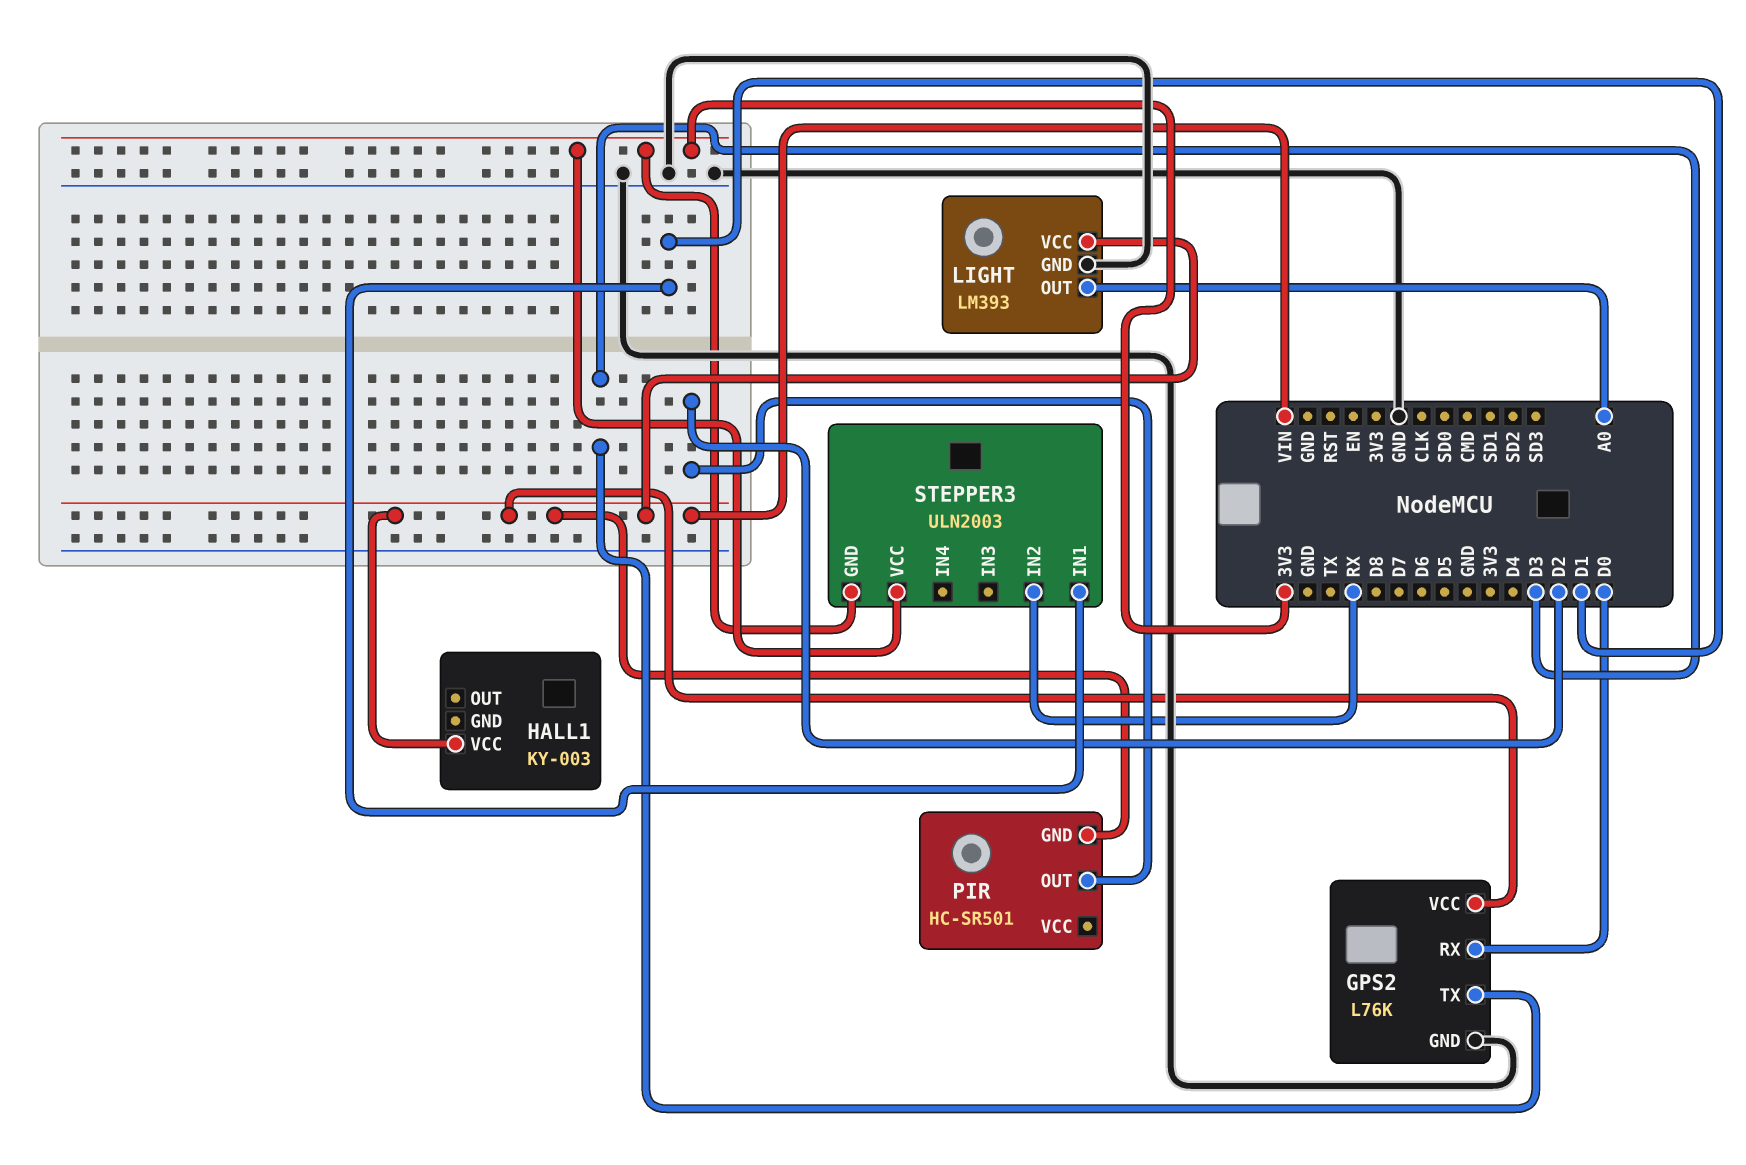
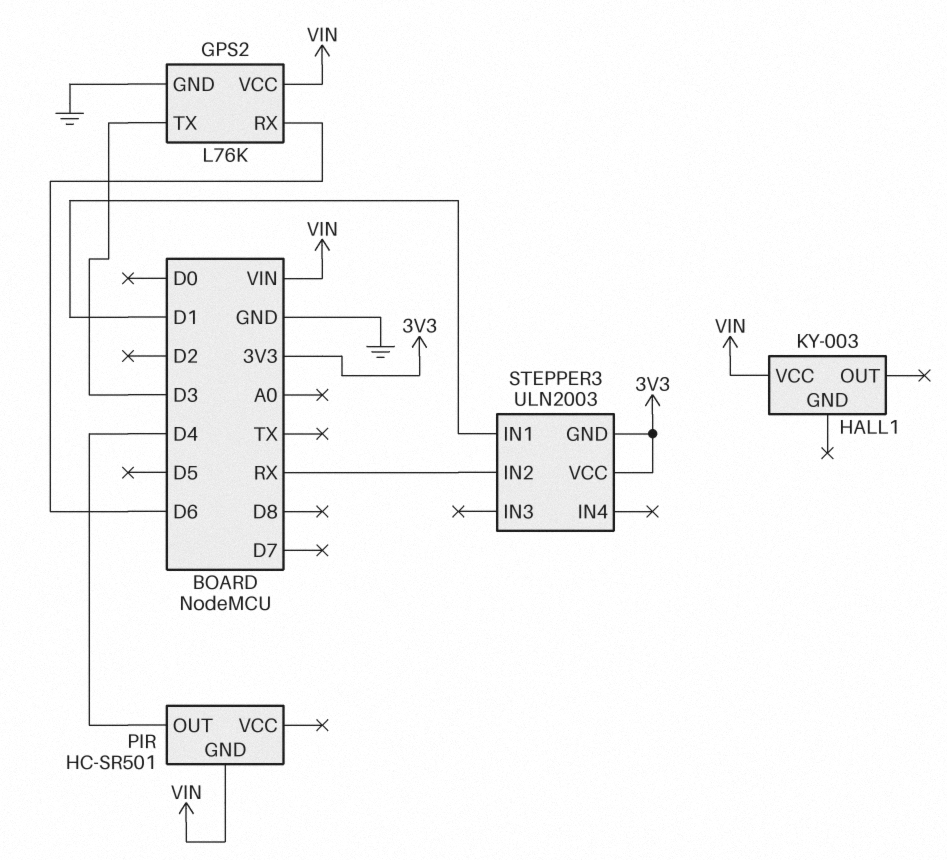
GPS2 pin RX: D0 -> D6
LIGHT: LM393 -> none
LIGHT pin GND: GND -> none
LIGHT pin OUT: A0 -> none
LIGHT pin VCC: VIN -> none
PIR pin OUT: D2 -> D4

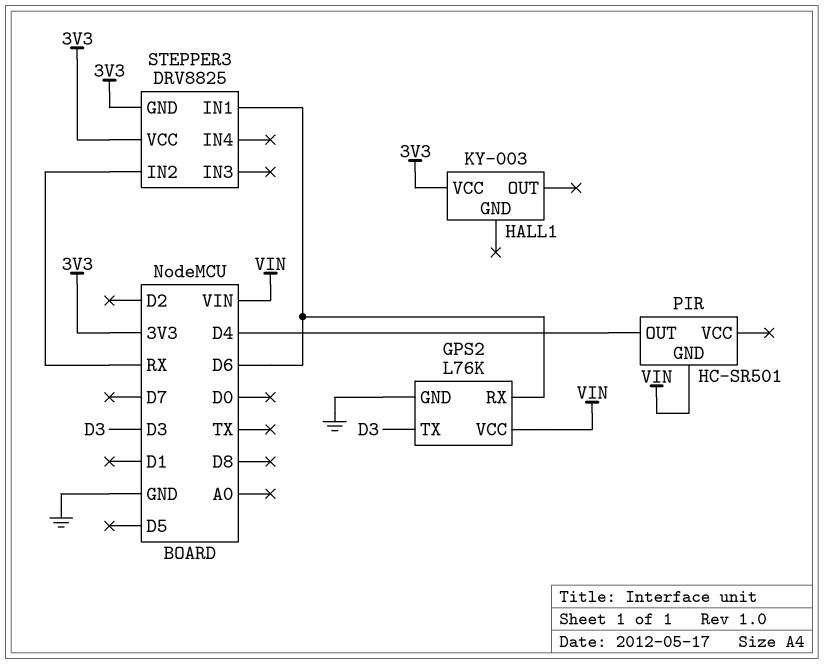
HALL1 pin VCC: VIN -> 3V3
STEPPER3: ULN2003 -> DRV8825
STEPPER3 pin IN1: D1 -> D6

